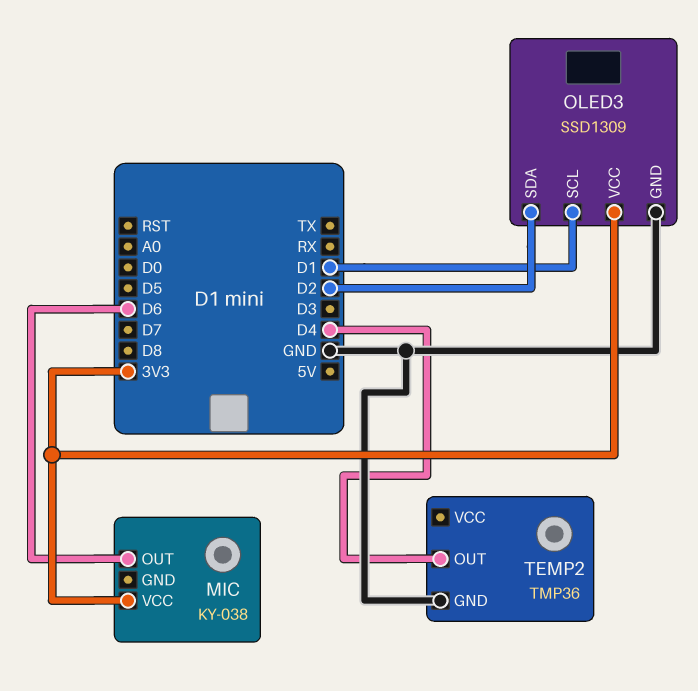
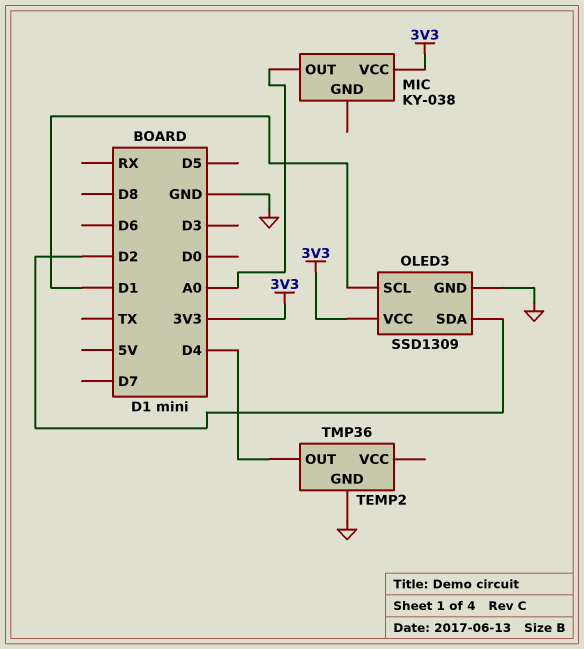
MIC pin OUT: D6 -> A0

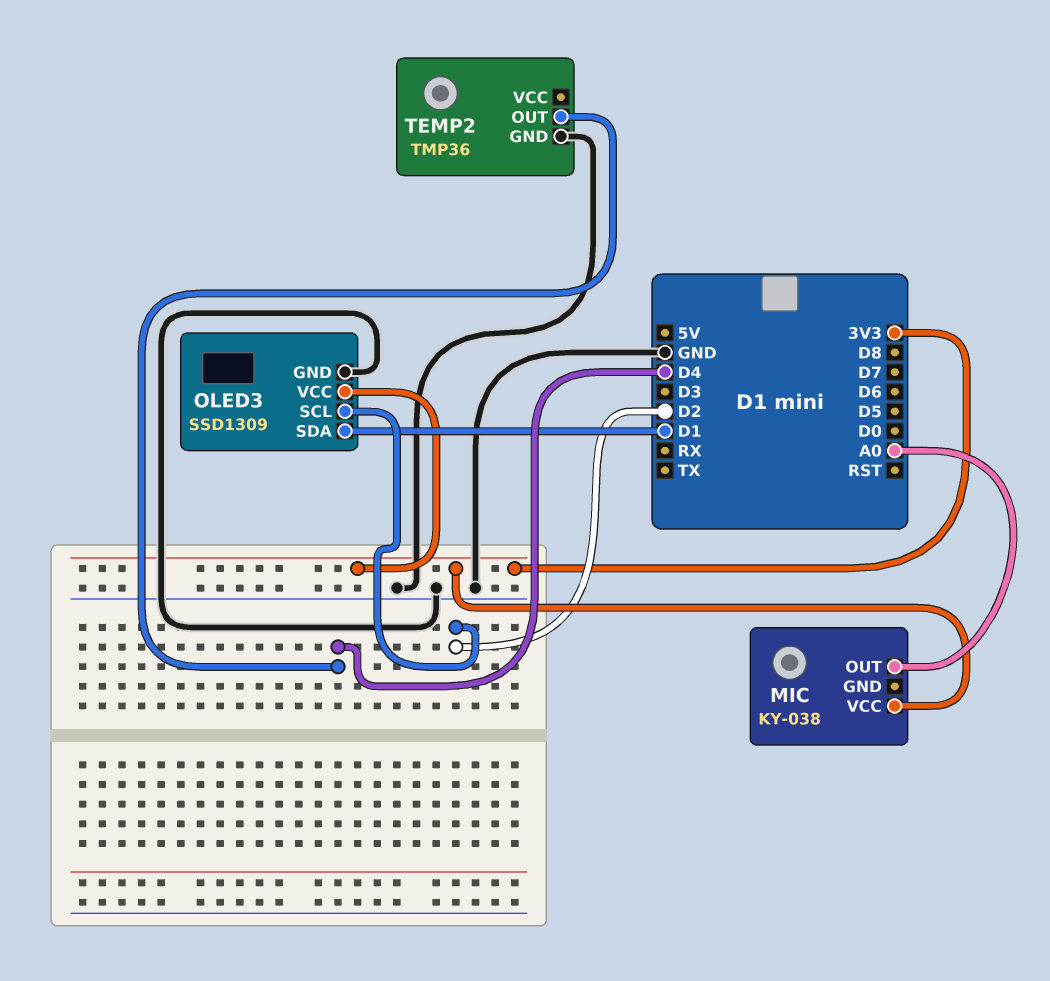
OLED3 pin SCL: D1 -> D2
OLED3 pin SDA: D2 -> D1

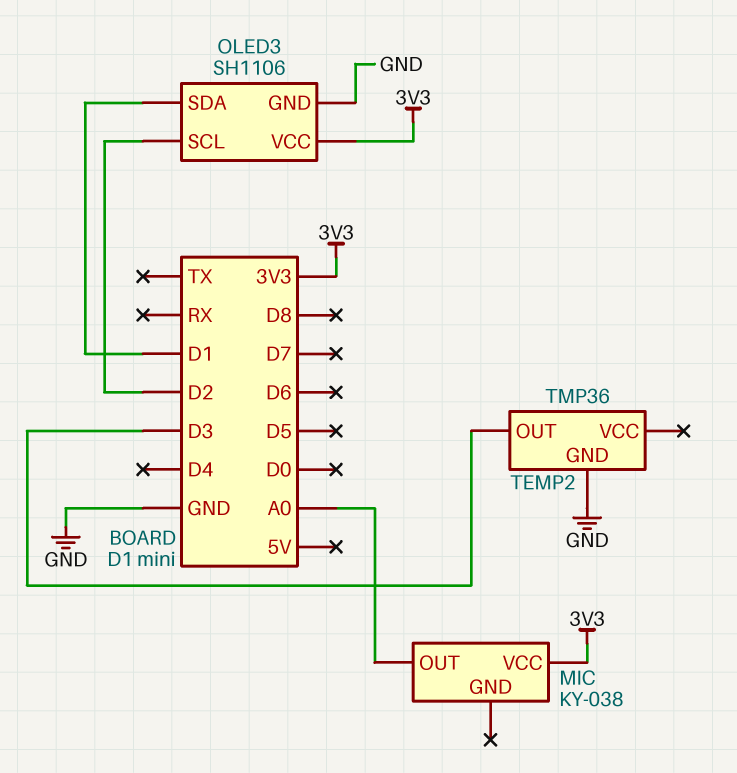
OLED3: SSD1309 -> SH1106
TEMP2 pin OUT: D4 -> D3

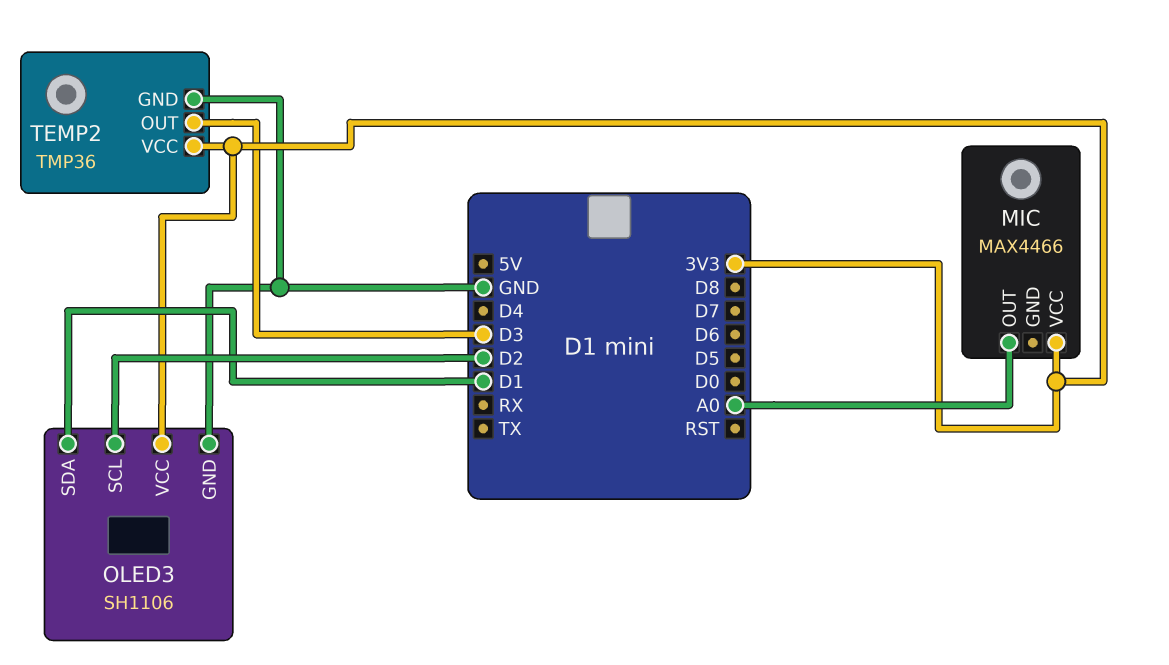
MIC: KY-038 -> MAX4466
TEMP2 pin VCC: none -> 3V3

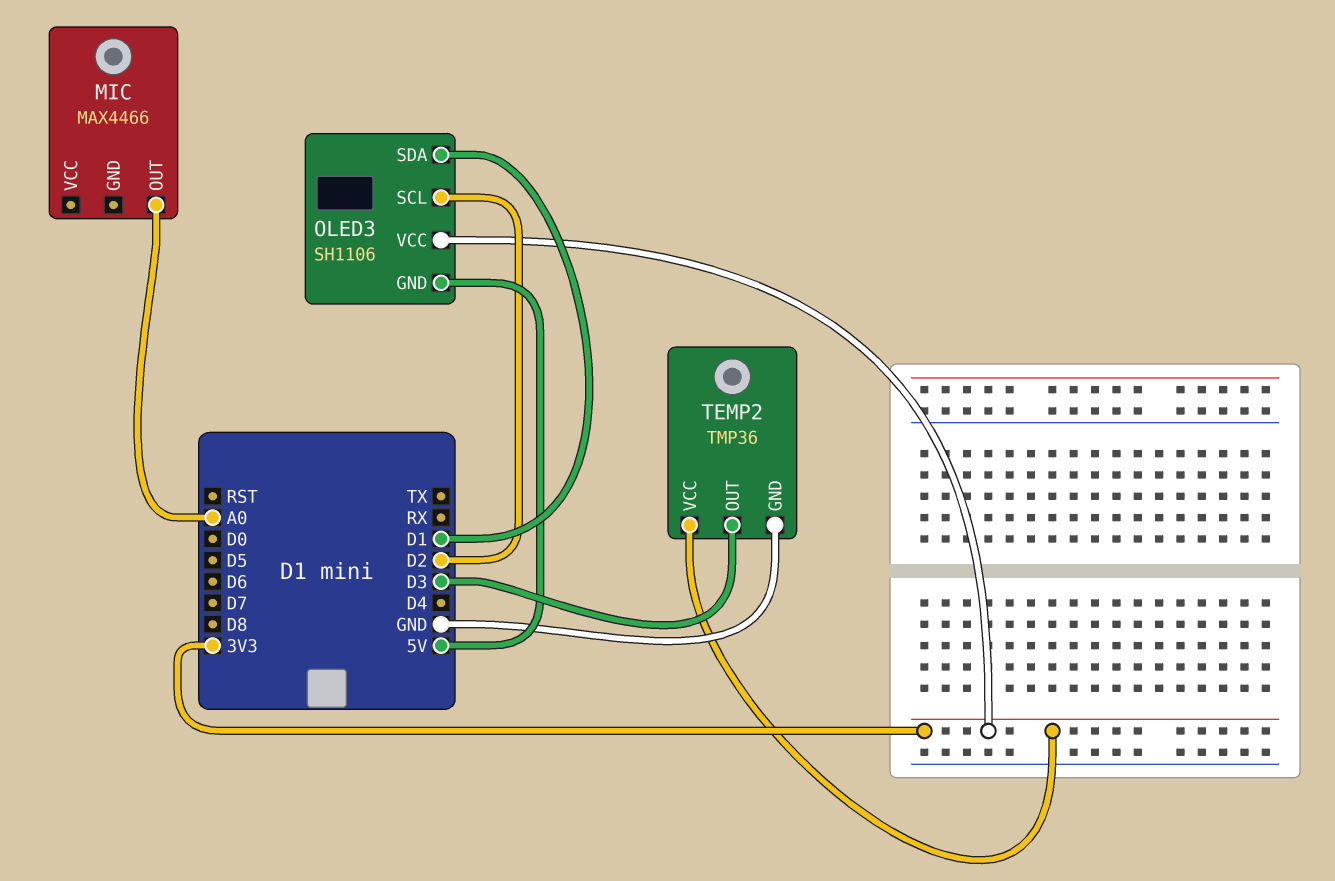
MIC pin VCC: 3V3 -> none
OLED3 pin GND: GND -> 5V

